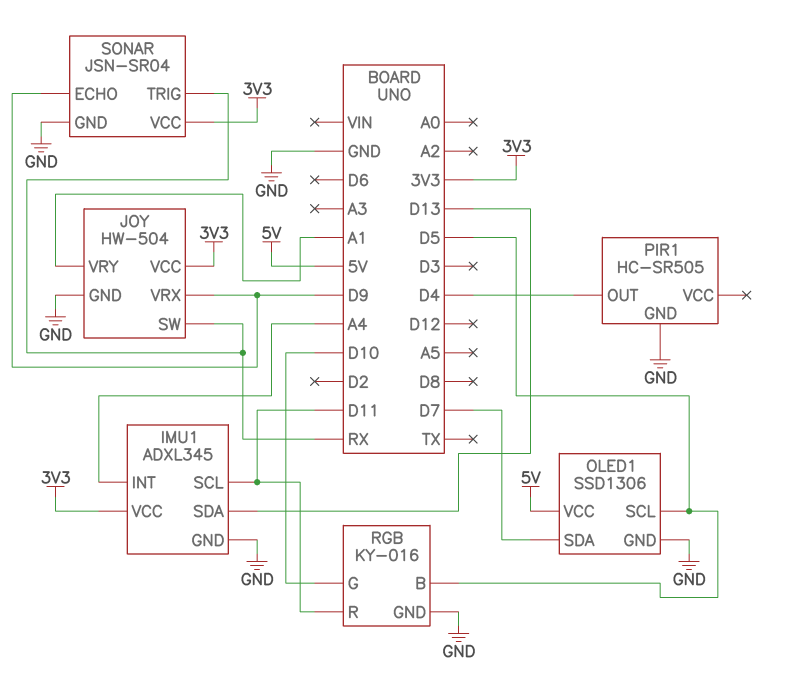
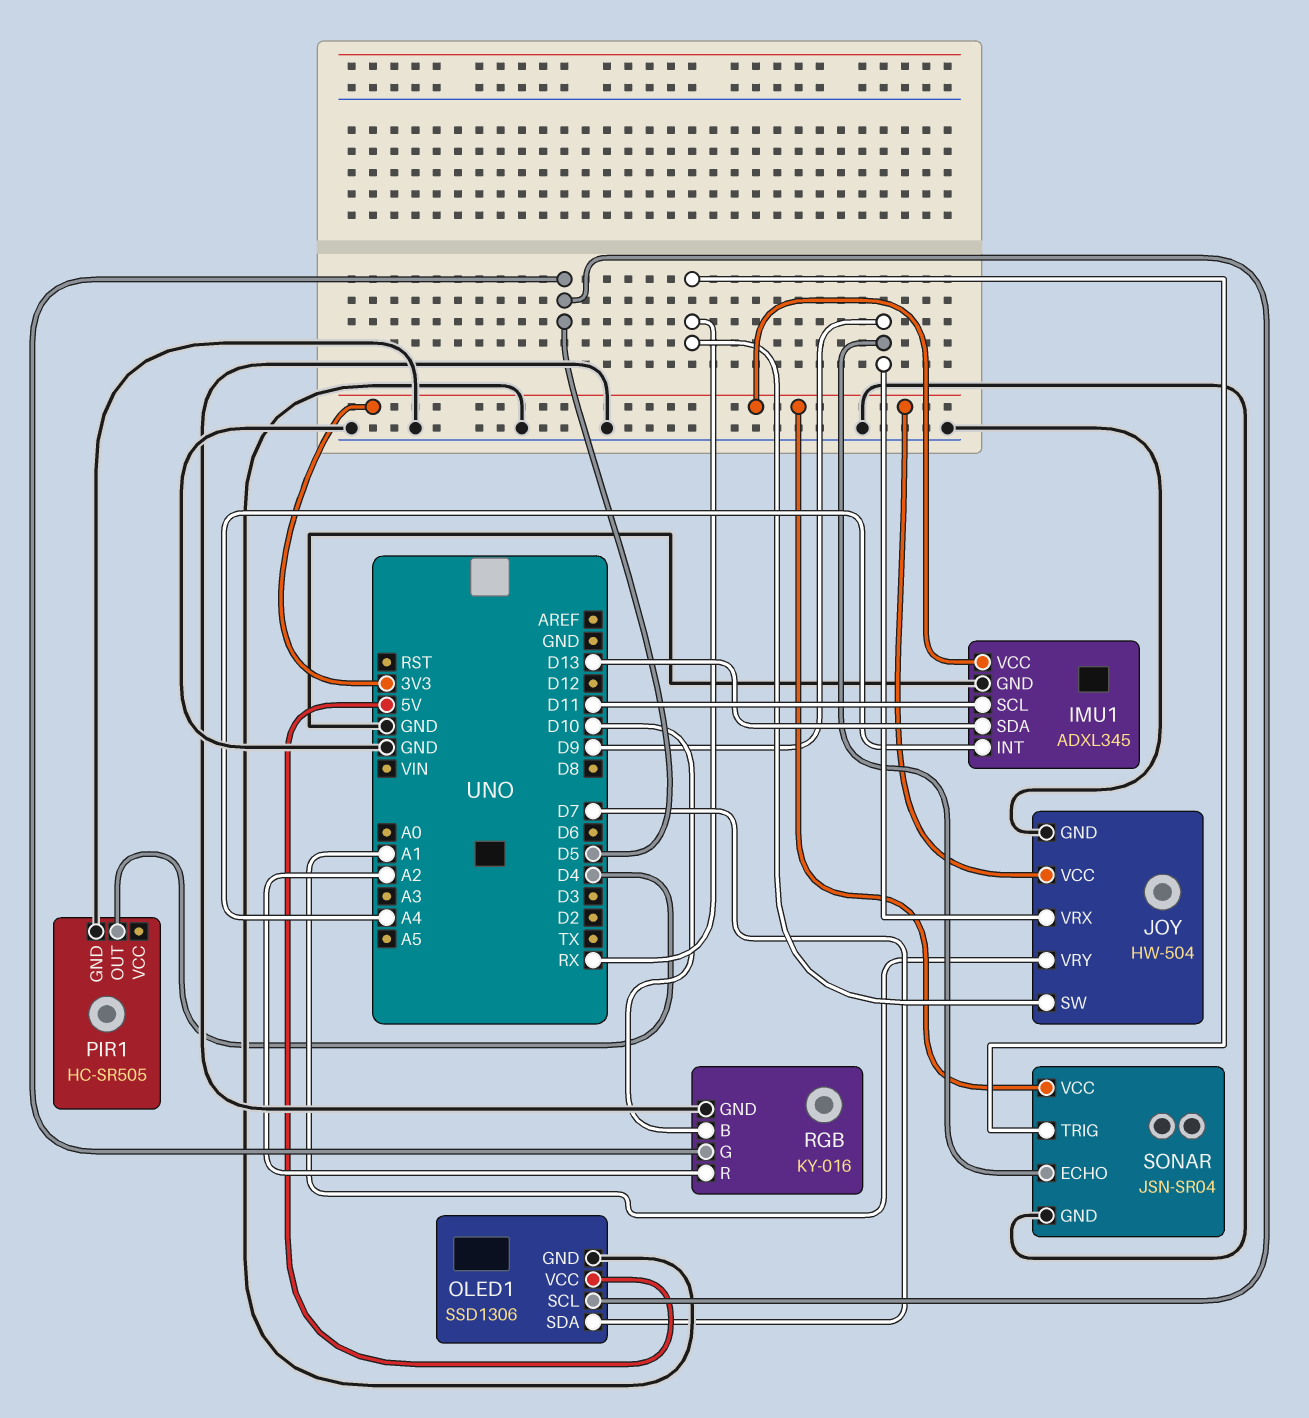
RGB pin B: D5 -> D10
RGB pin G: D10 -> D5
RGB pin R: D11 -> A2

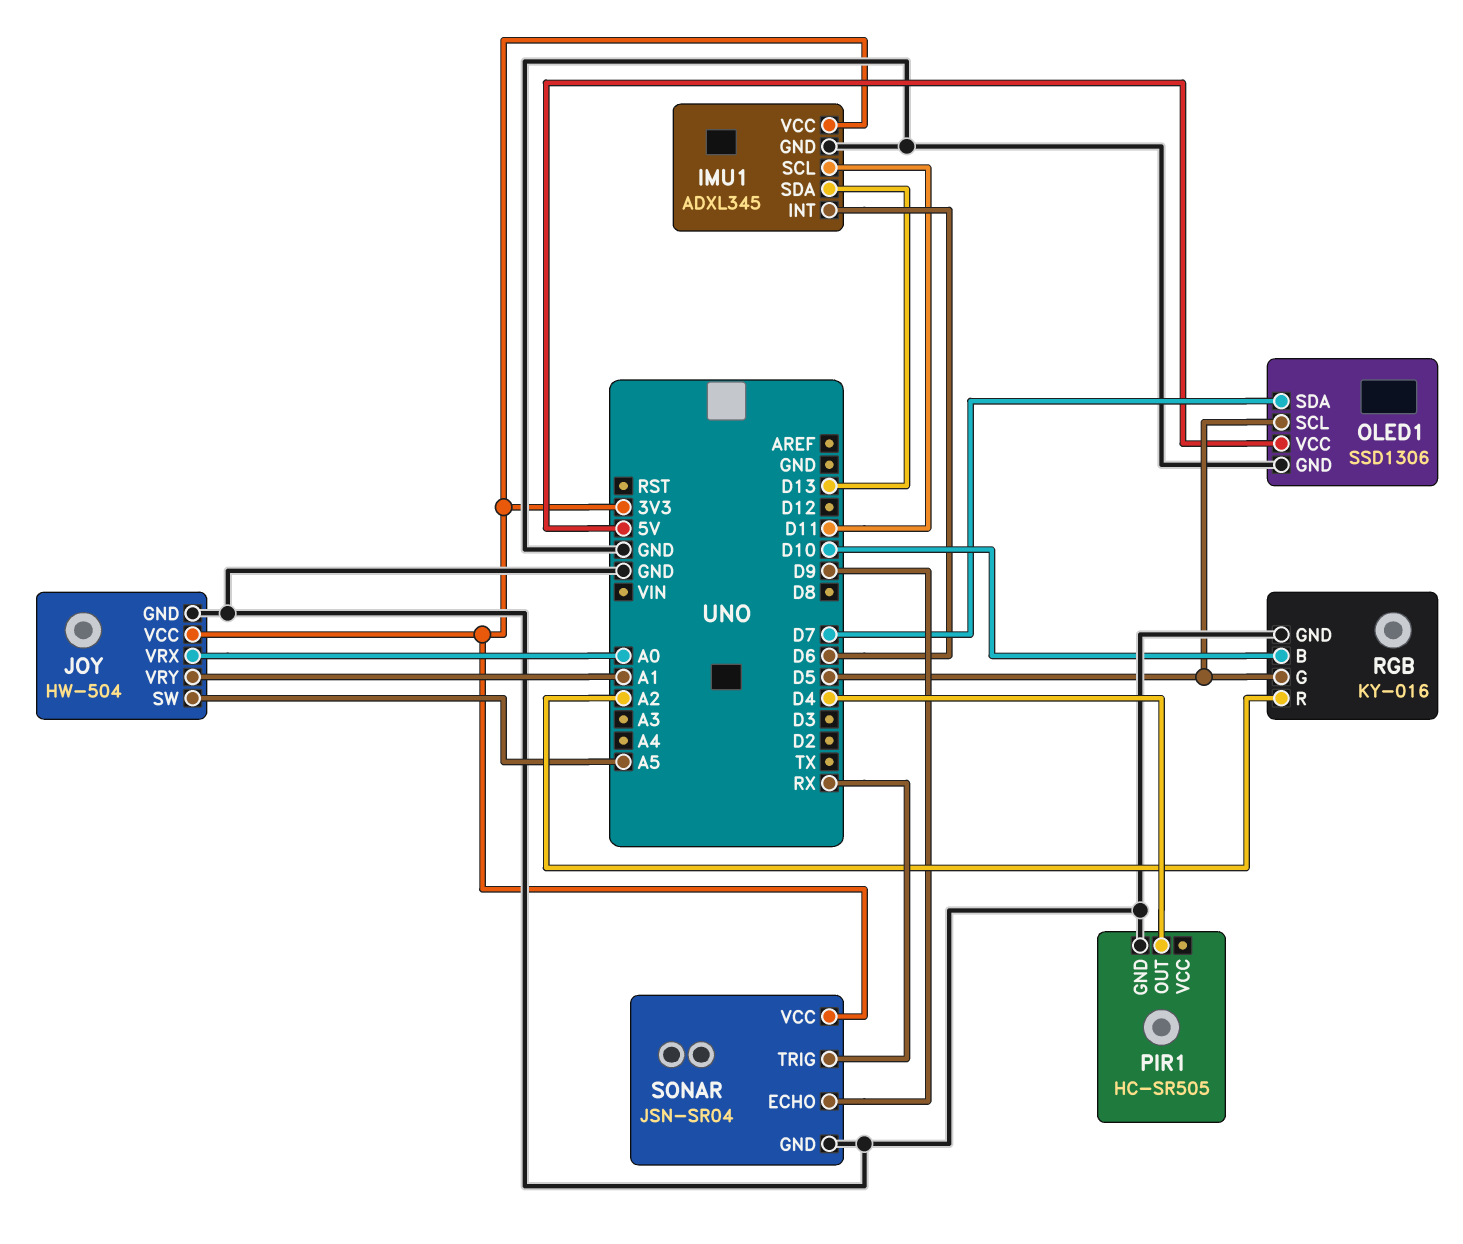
IMU1 pin INT: A4 -> D6
JOY pin SW: RX -> A5
JOY pin VRX: D9 -> A0

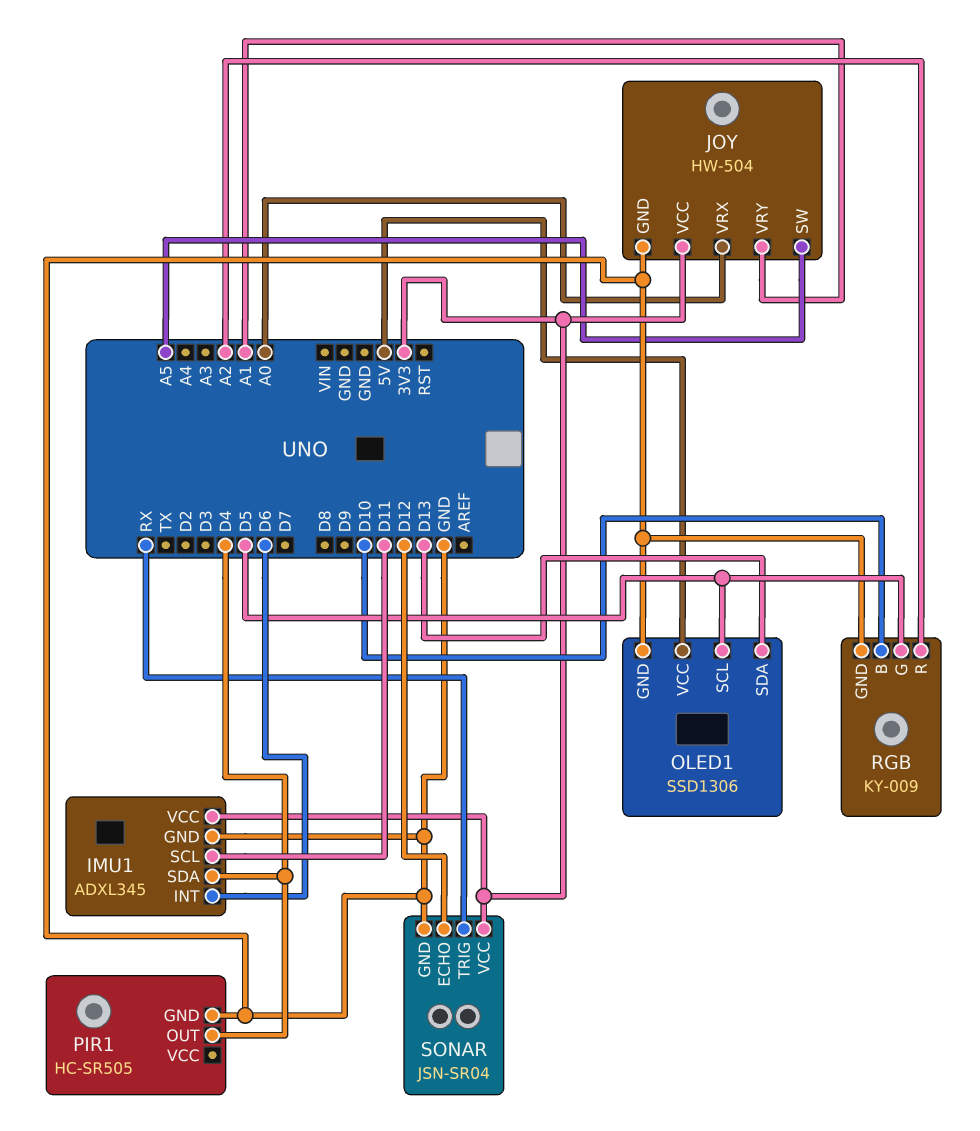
IMU1 pin SDA: D13 -> D4
OLED1 pin SDA: D7 -> D13
RGB: KY-016 -> KY-009
SONAR pin ECHO: D9 -> D12

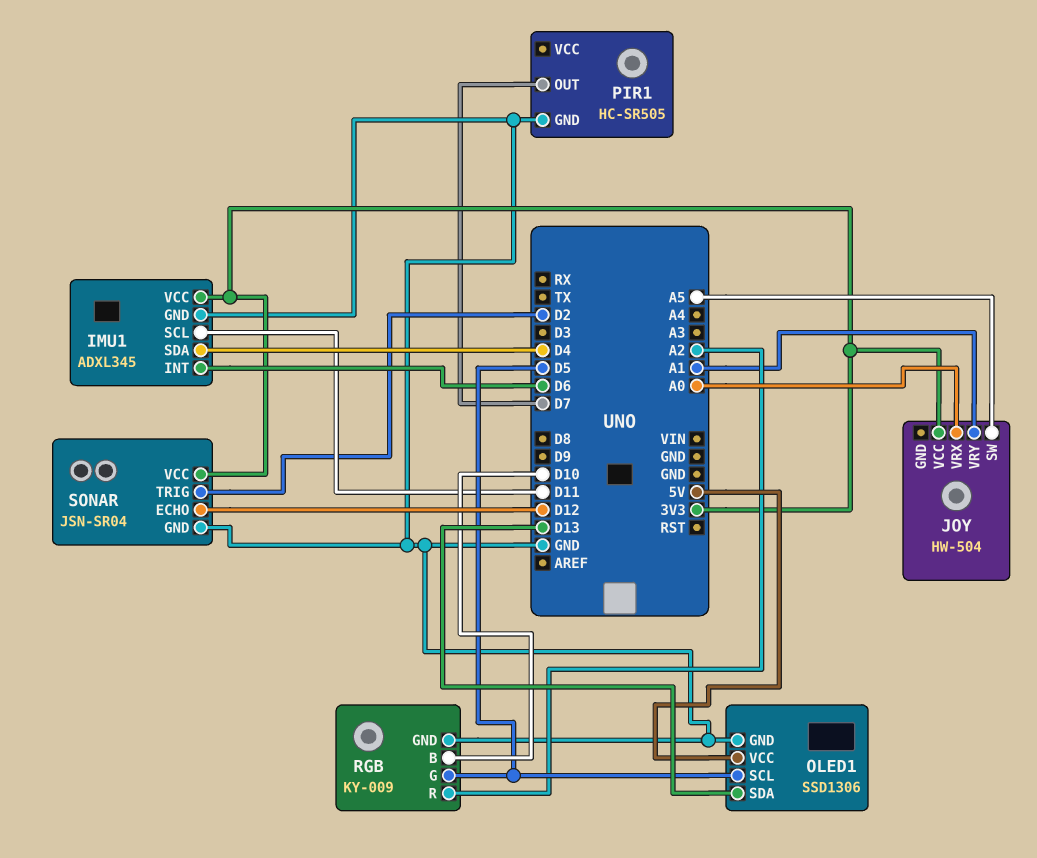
JOY pin GND: GND -> none
PIR1 pin OUT: D4 -> D7
SONAR pin TRIG: RX -> D2

